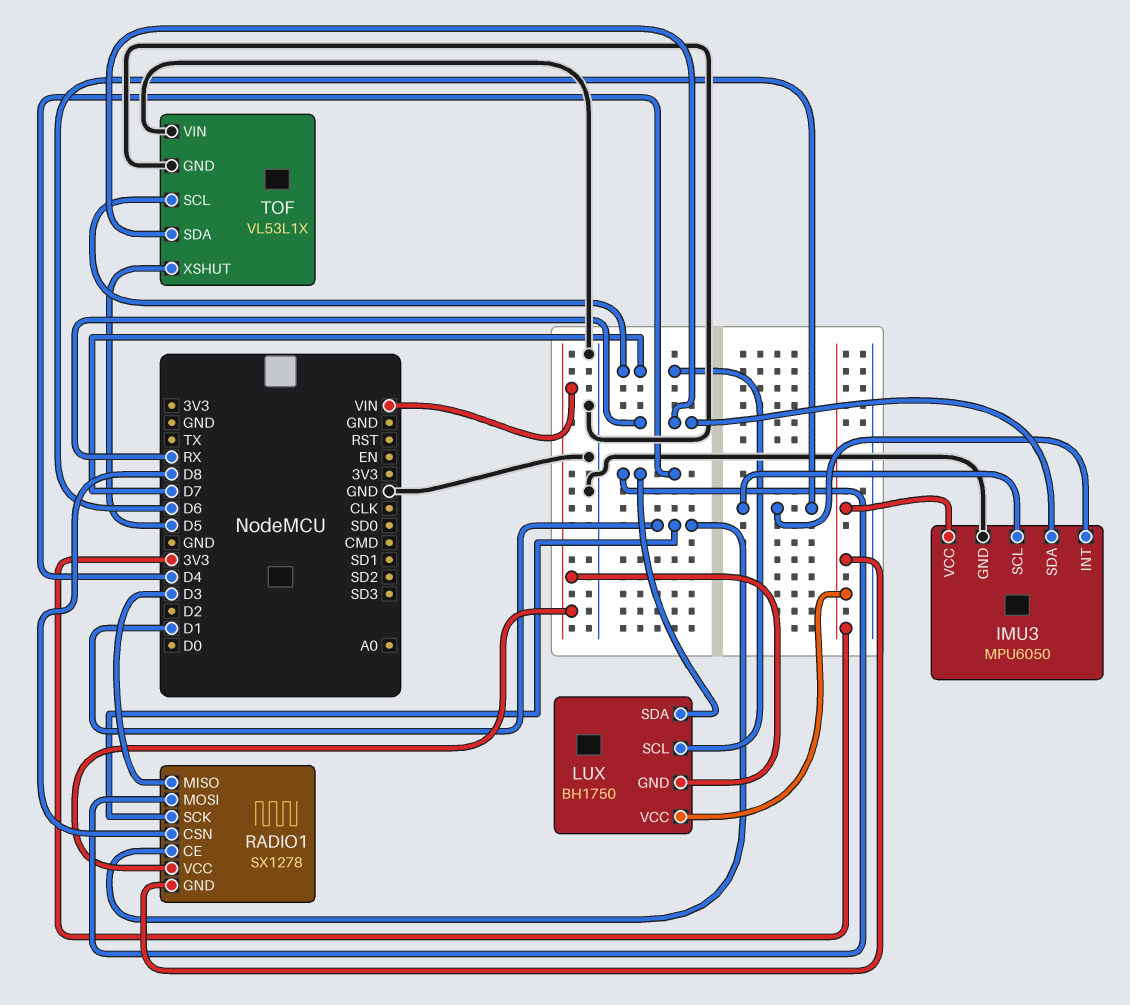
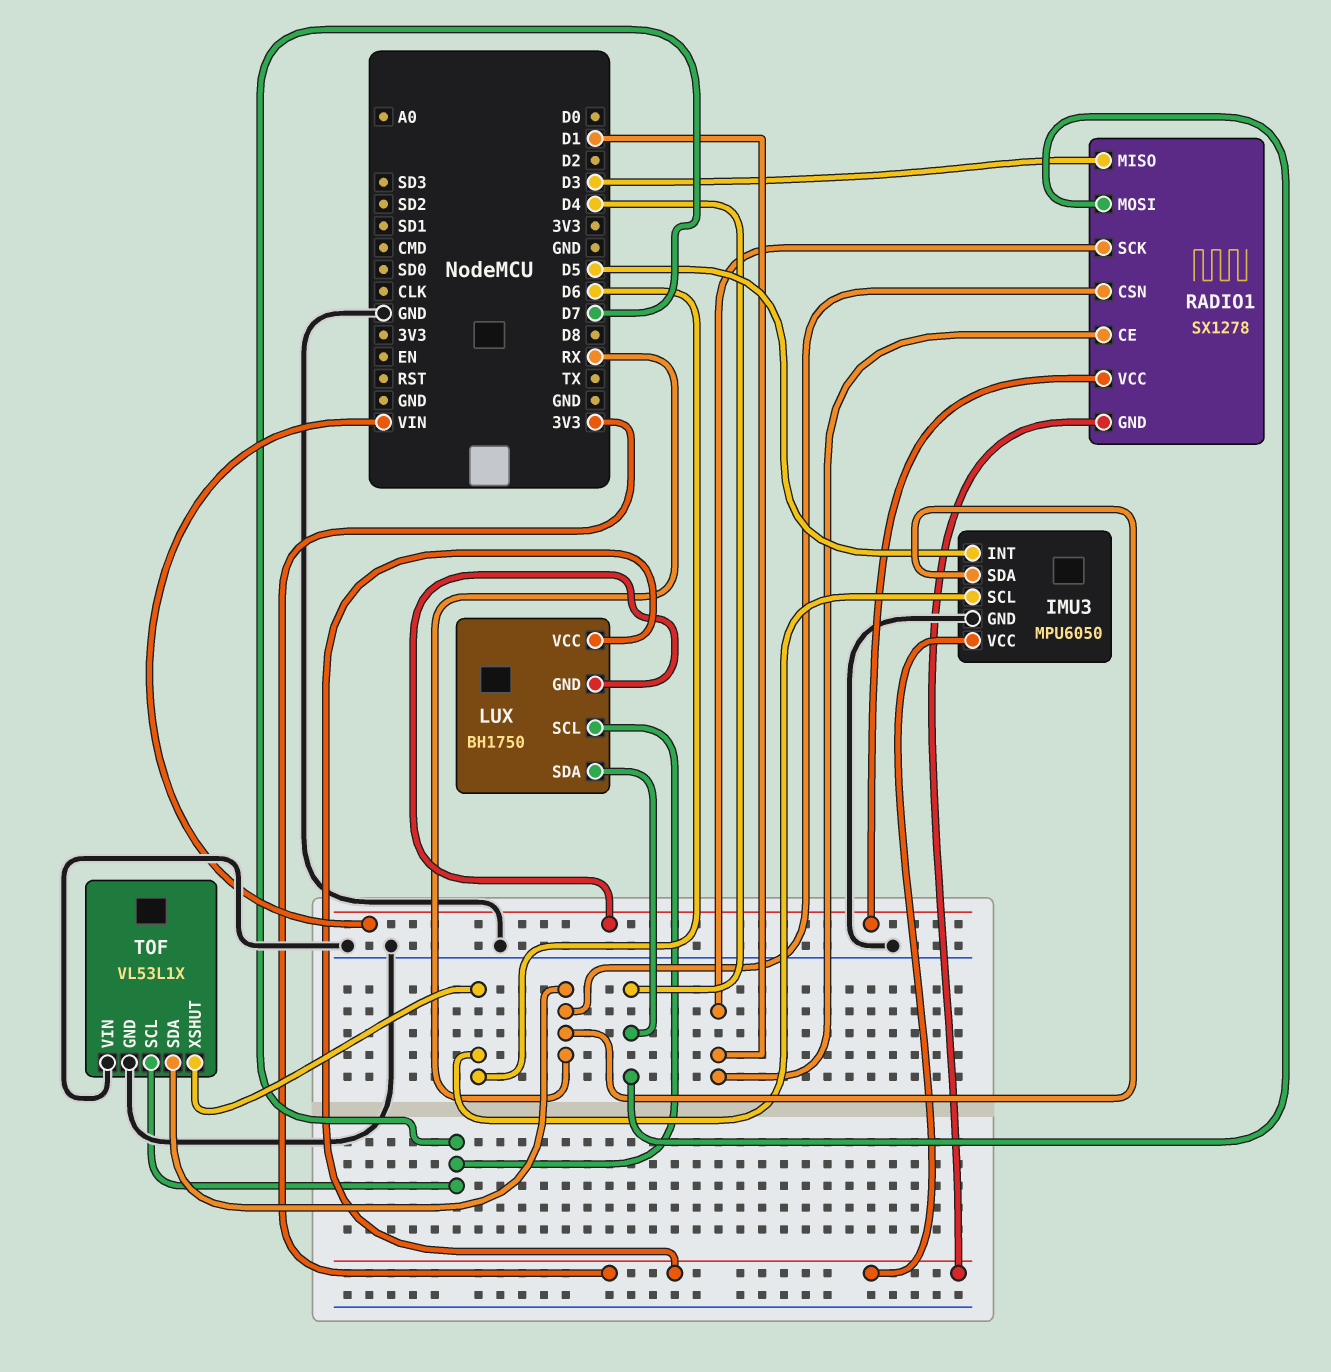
IMU3 pin INT: D6 -> D5
RADIO1 pin CSN: D8 -> RX
TOF pin XSHUT: D5 -> D6

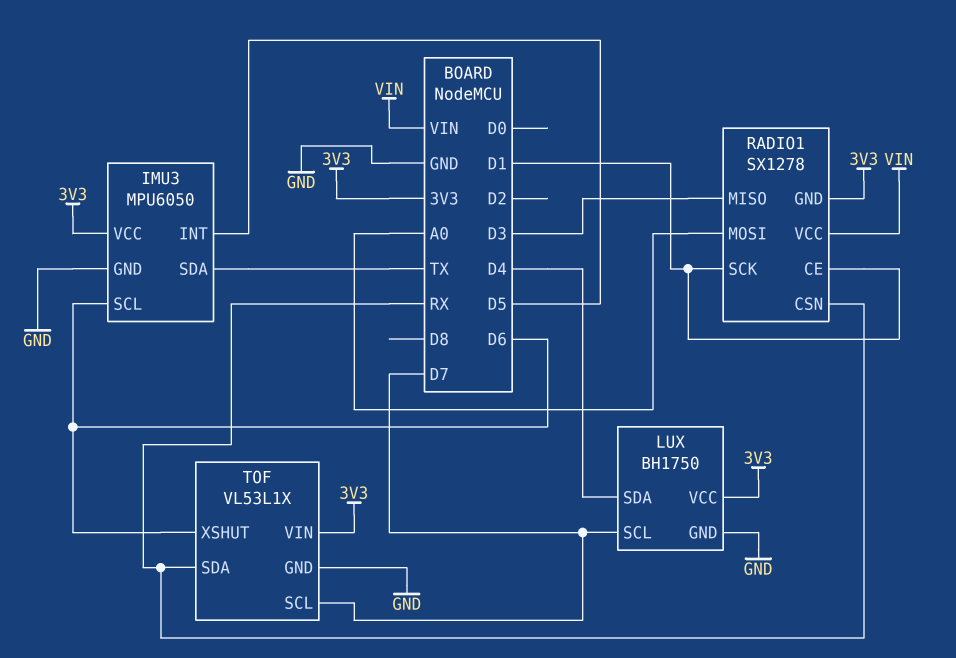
IMU3 pin SDA: RX -> TX
LUX pin GND: VIN -> GND
RADIO1 pin MOSI: D4 -> A0
TOF pin VIN: GND -> 3V3

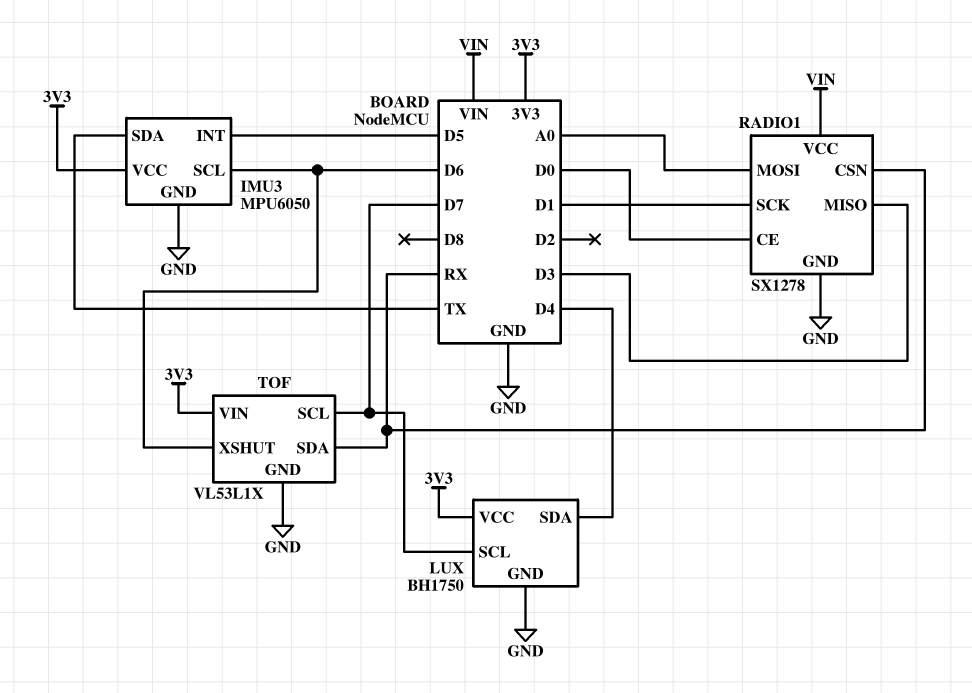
RADIO1 pin CE: D1 -> D0
RADIO1 pin GND: 3V3 -> GND

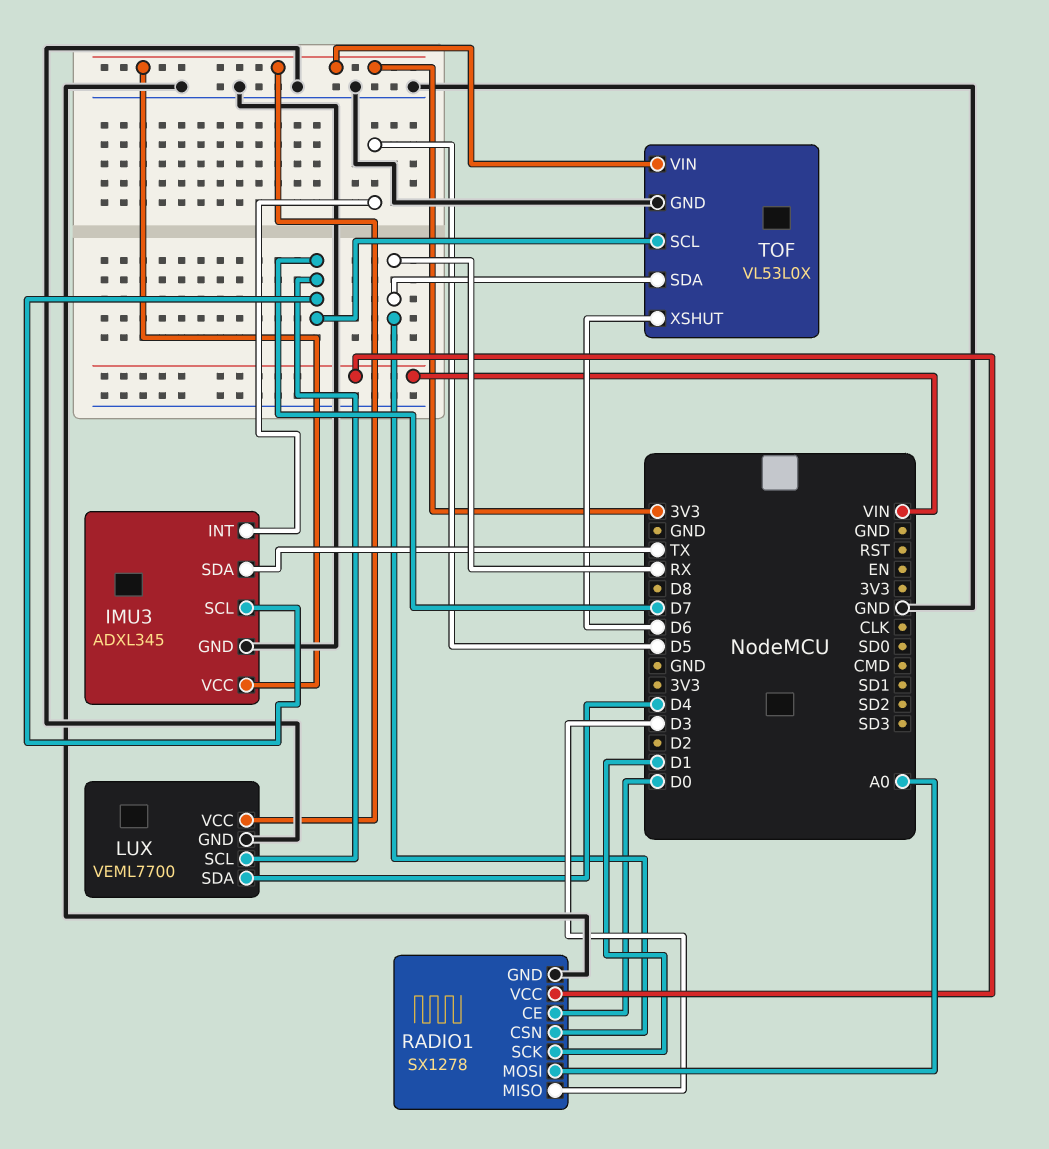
IMU3: MPU6050 -> ADXL345
IMU3 pin SCL: D6 -> D7
LUX: BH1750 -> VEML7700
TOF: VL53L1X -> VL53L0X

